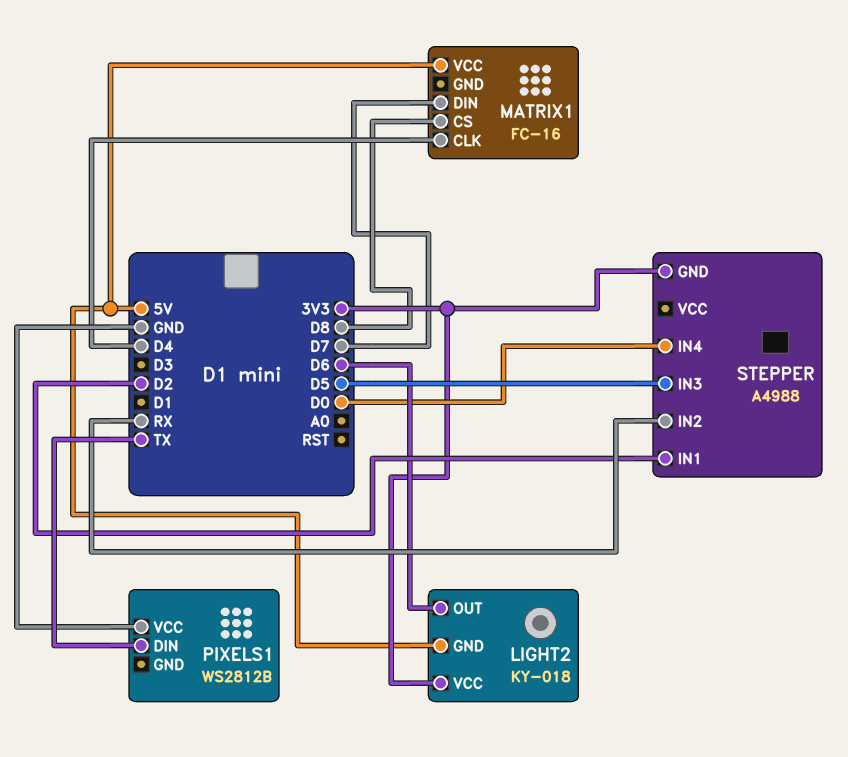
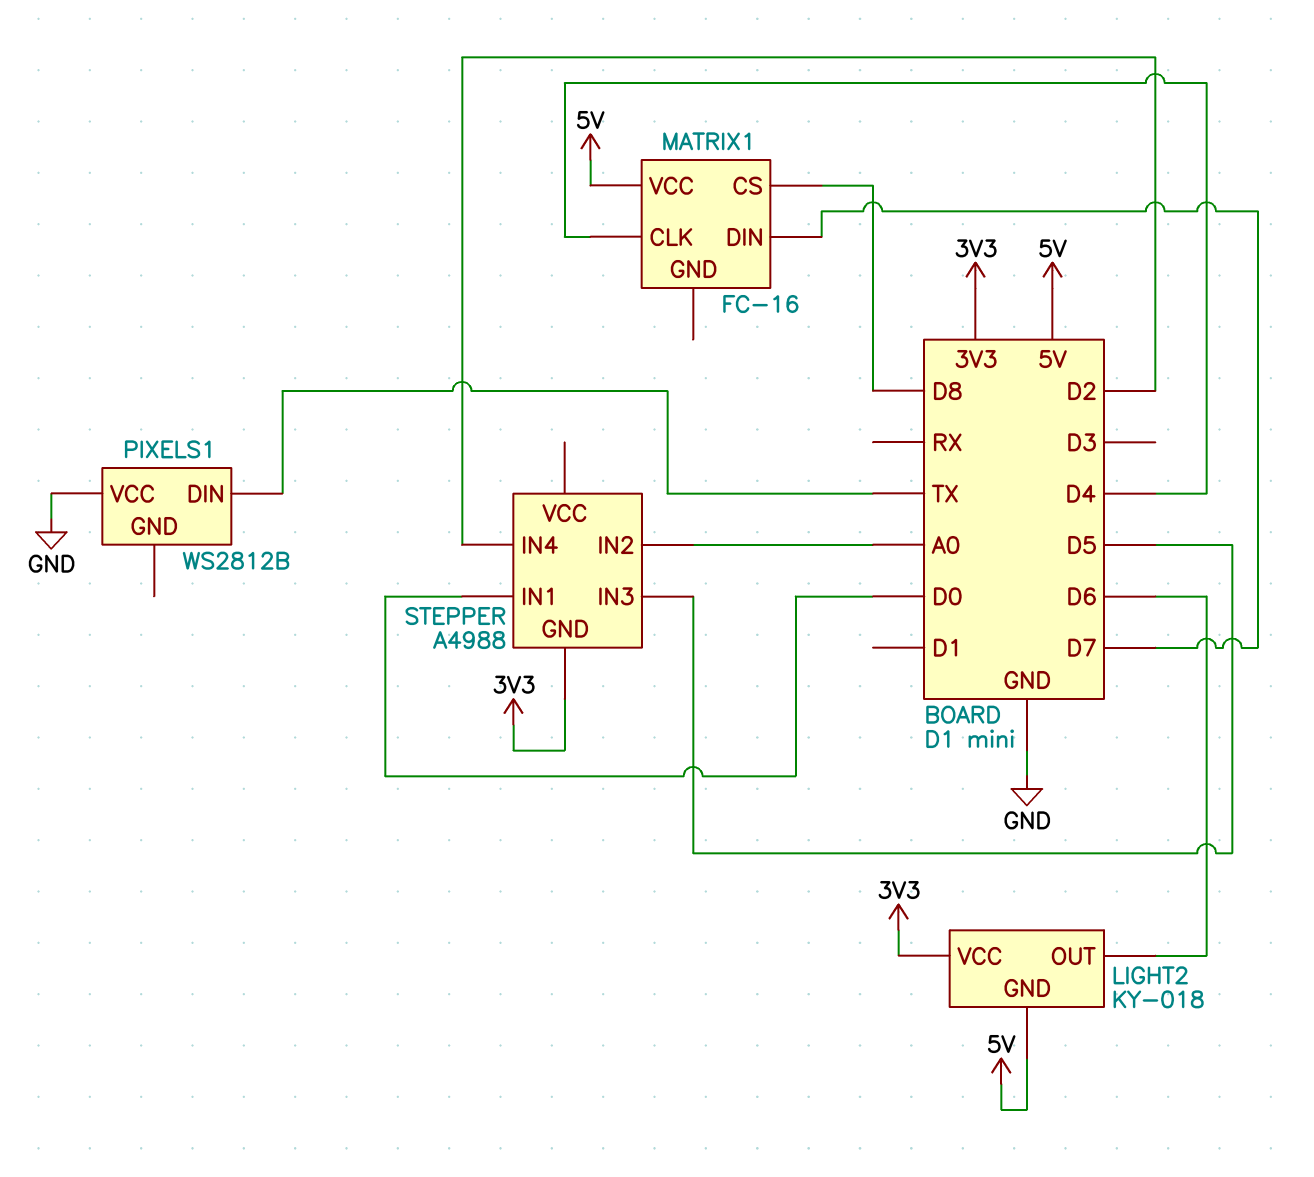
STEPPER pin IN1: D2 -> D0
STEPPER pin IN2: RX -> A0
STEPPER pin IN4: D0 -> D2

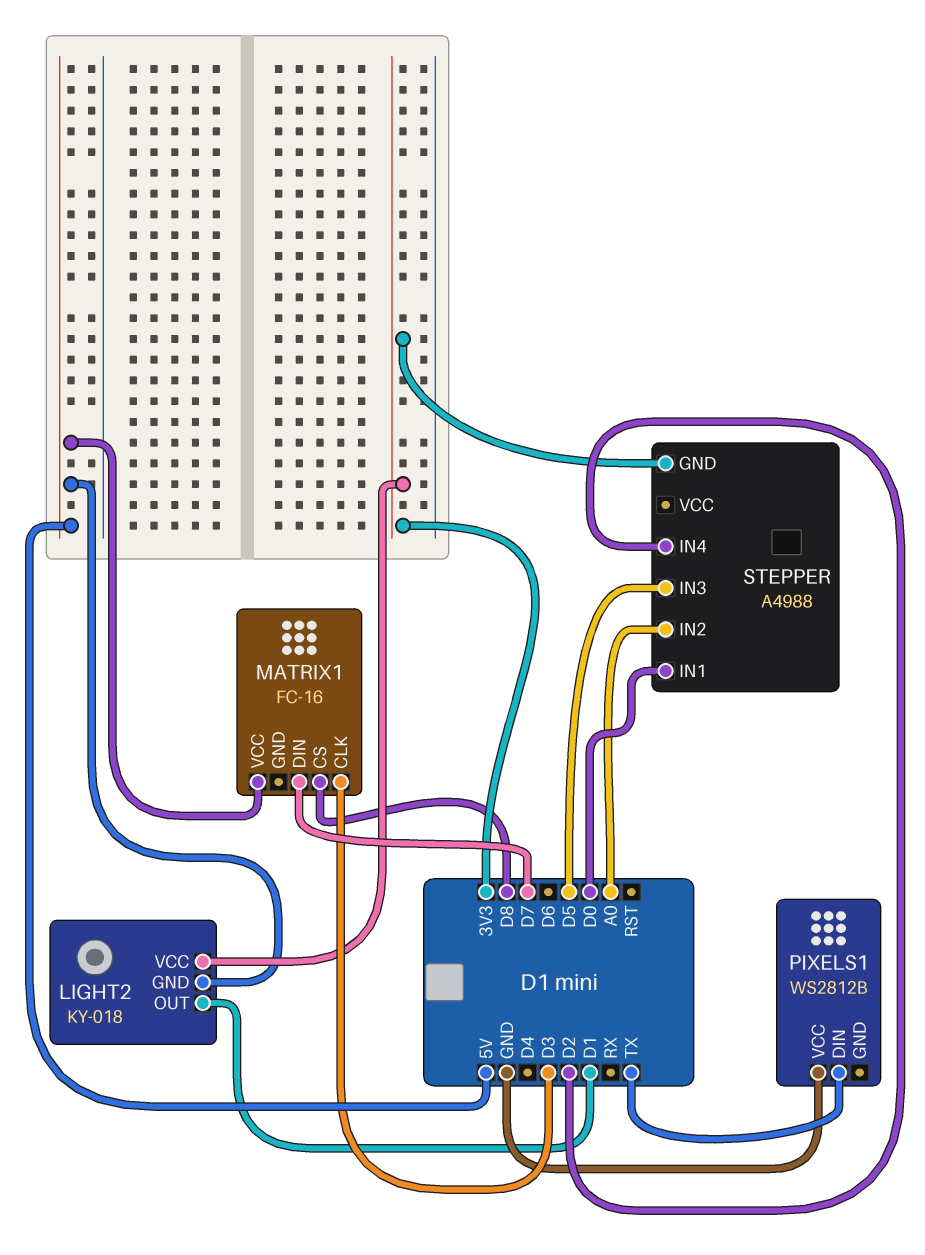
LIGHT2 pin OUT: D6 -> D1
MATRIX1 pin CLK: D4 -> D3

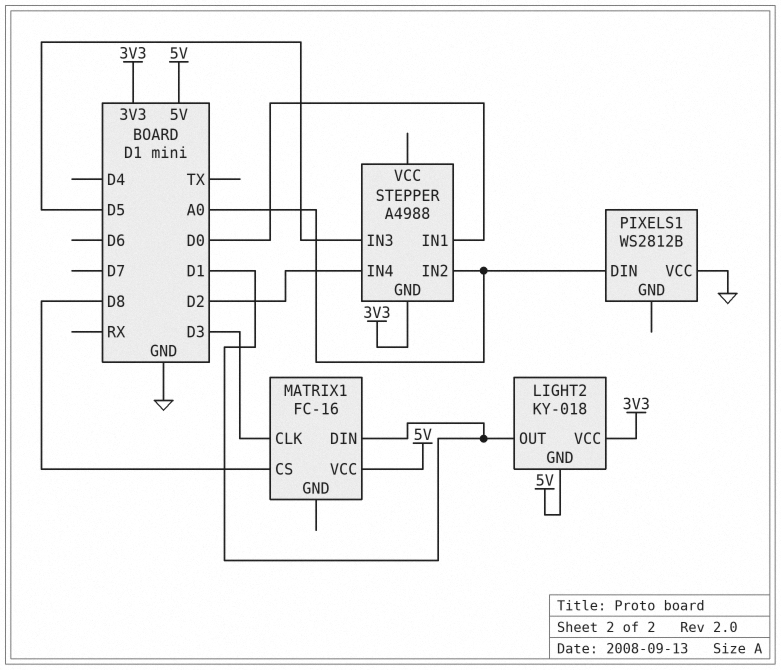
MATRIX1 pin DIN: D7 -> D1
PIXELS1 pin DIN: TX -> A0

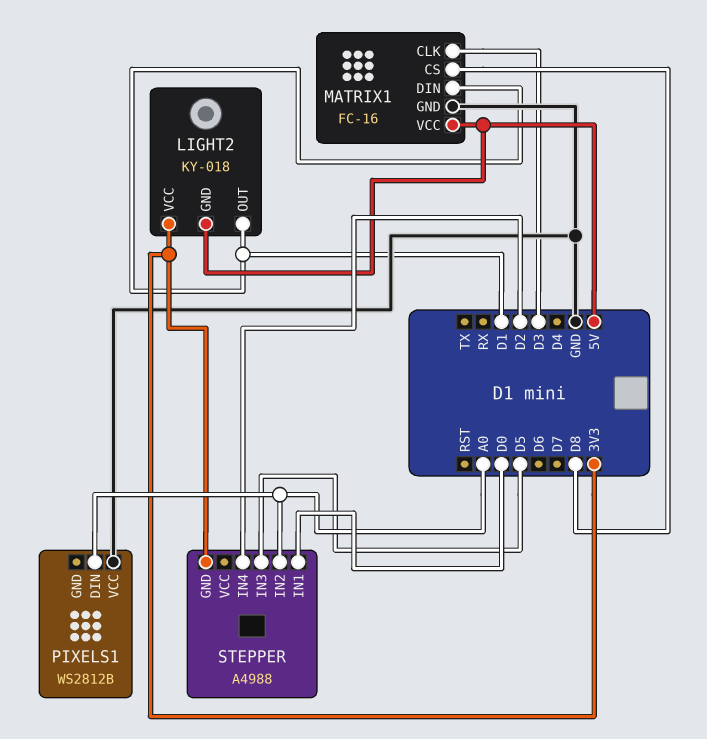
MATRIX1 pin GND: none -> GND

